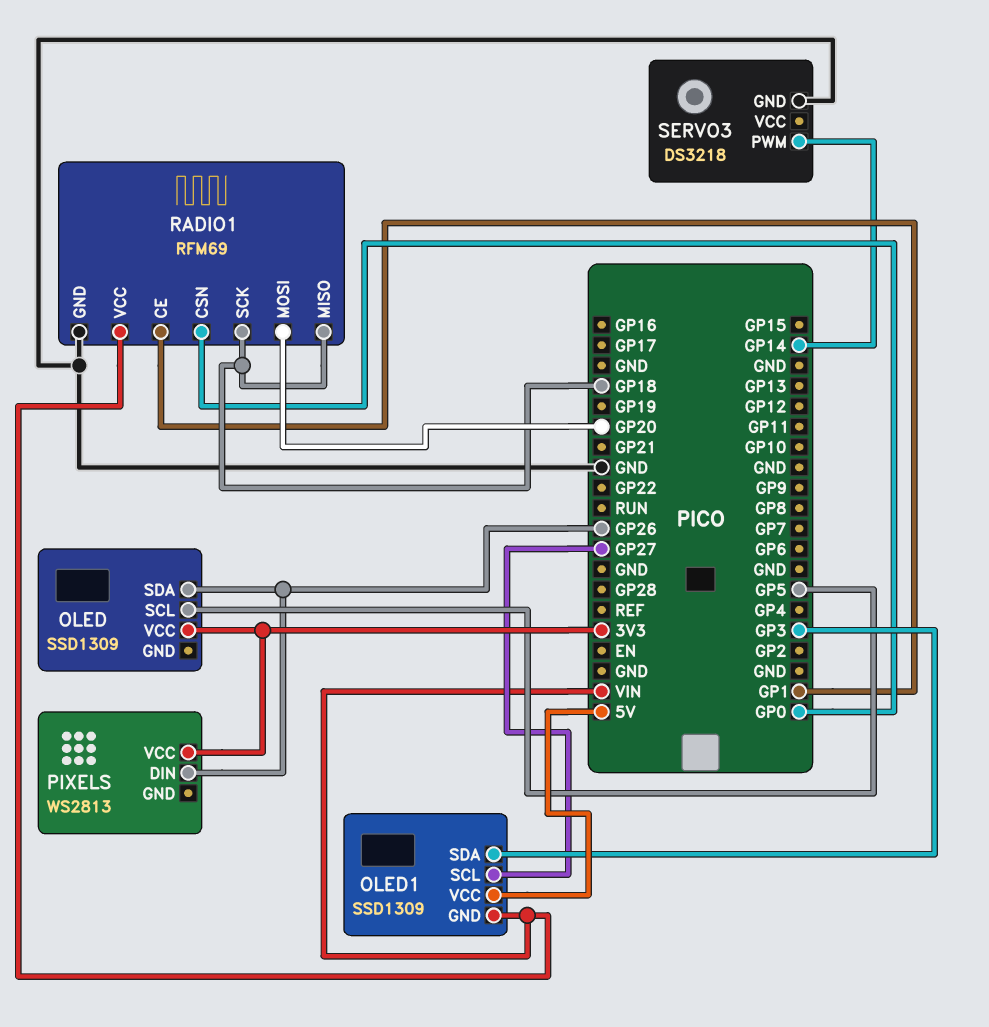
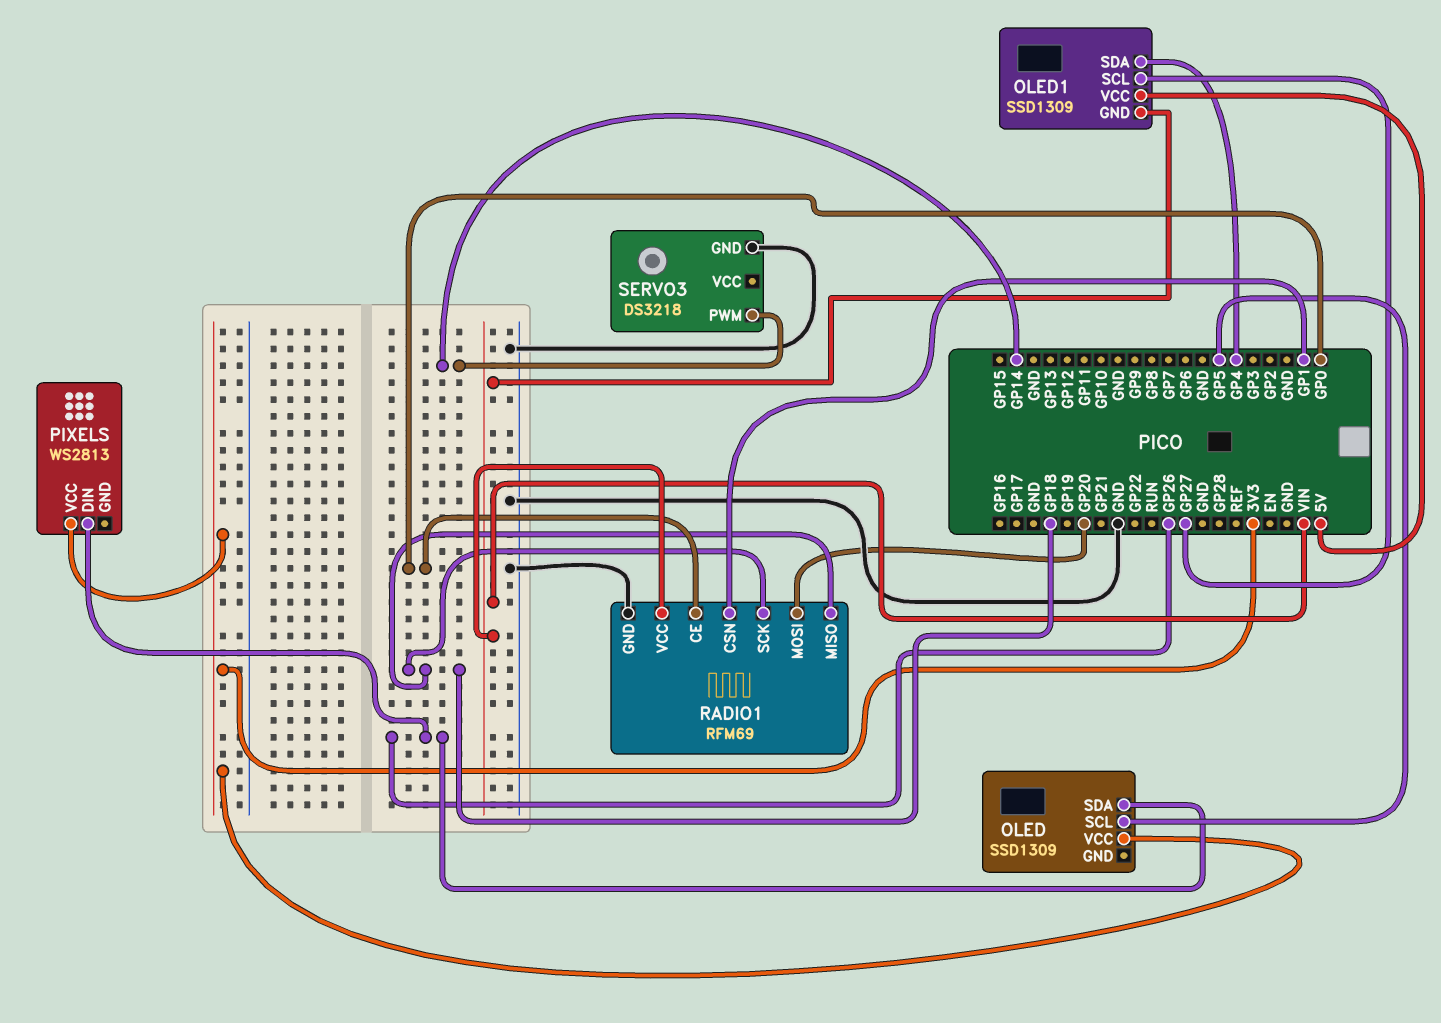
OLED1 pin SDA: GP3 -> GP4
RADIO1 pin CE: GP1 -> GP0
RADIO1 pin CSN: GP0 -> GP1

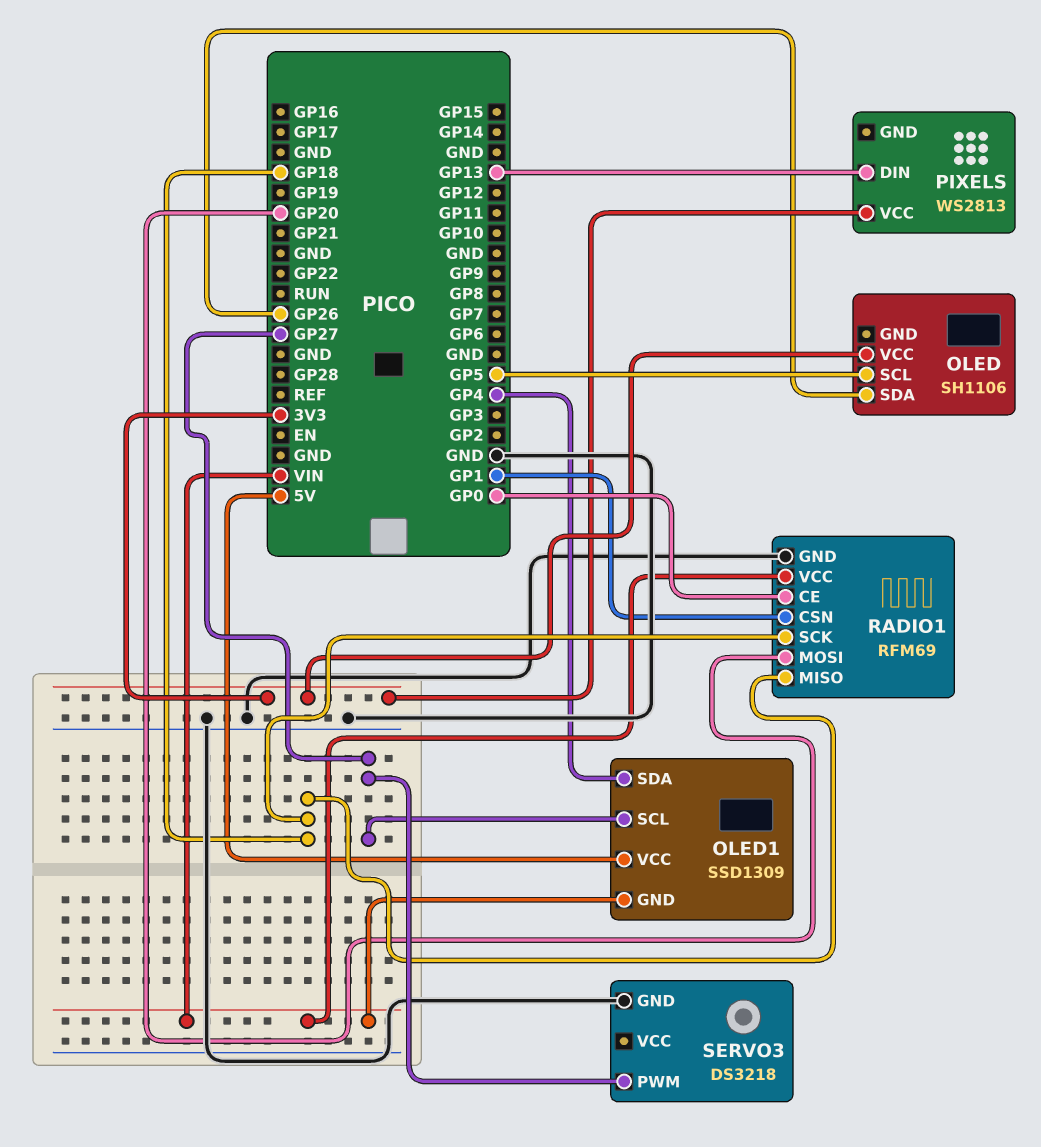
OLED: SSD1309 -> SH1106
PIXELS pin DIN: GP26 -> GP13
SERVO3 pin PWM: GP14 -> GP27

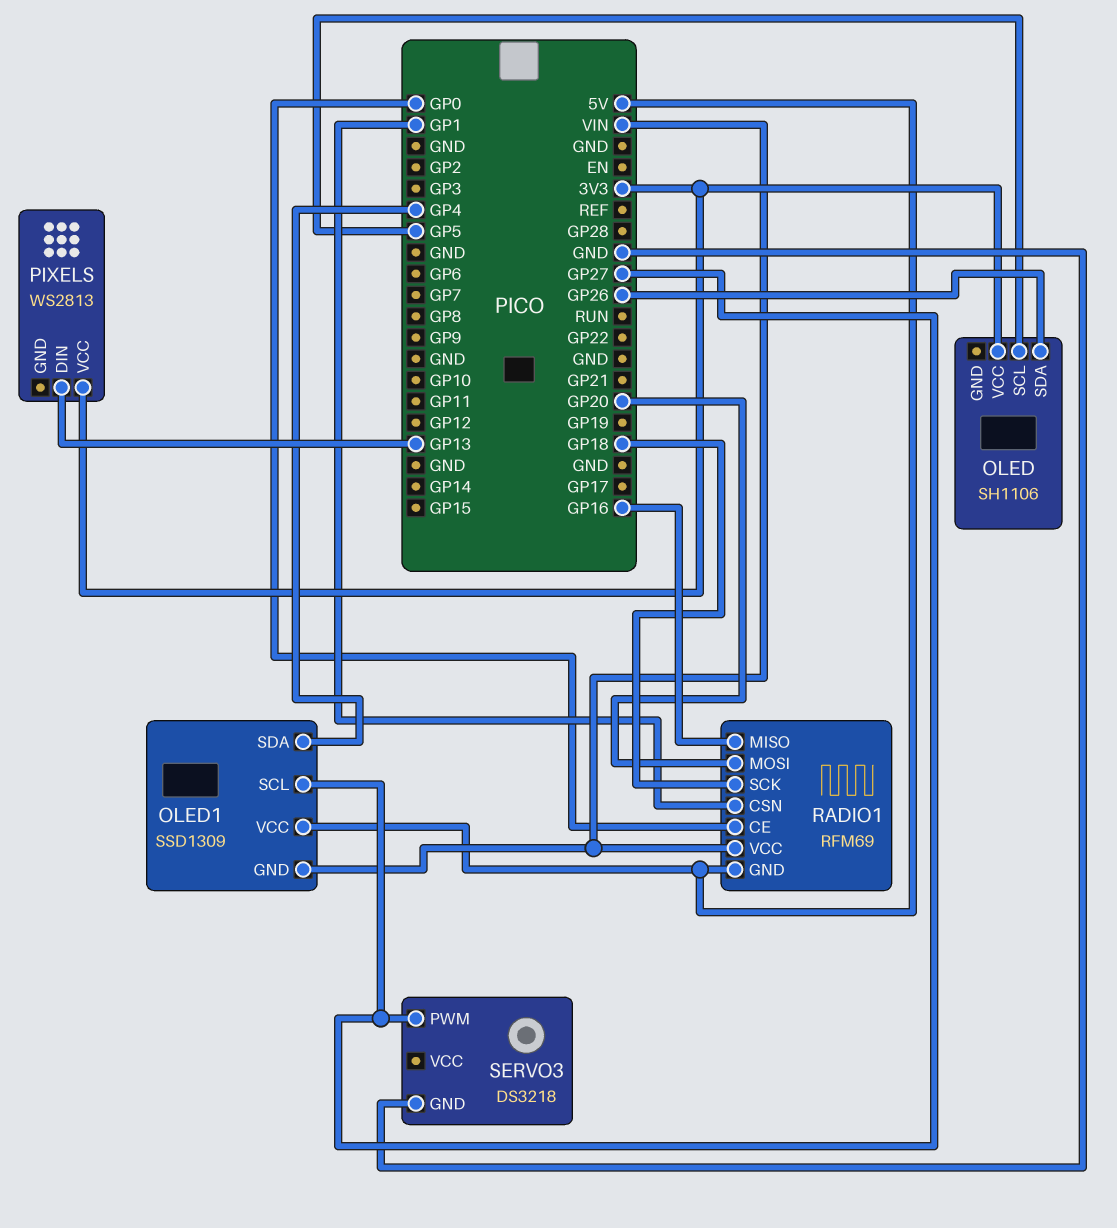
RADIO1 pin GND: GND -> 5V
RADIO1 pin MISO: GP18 -> GP16

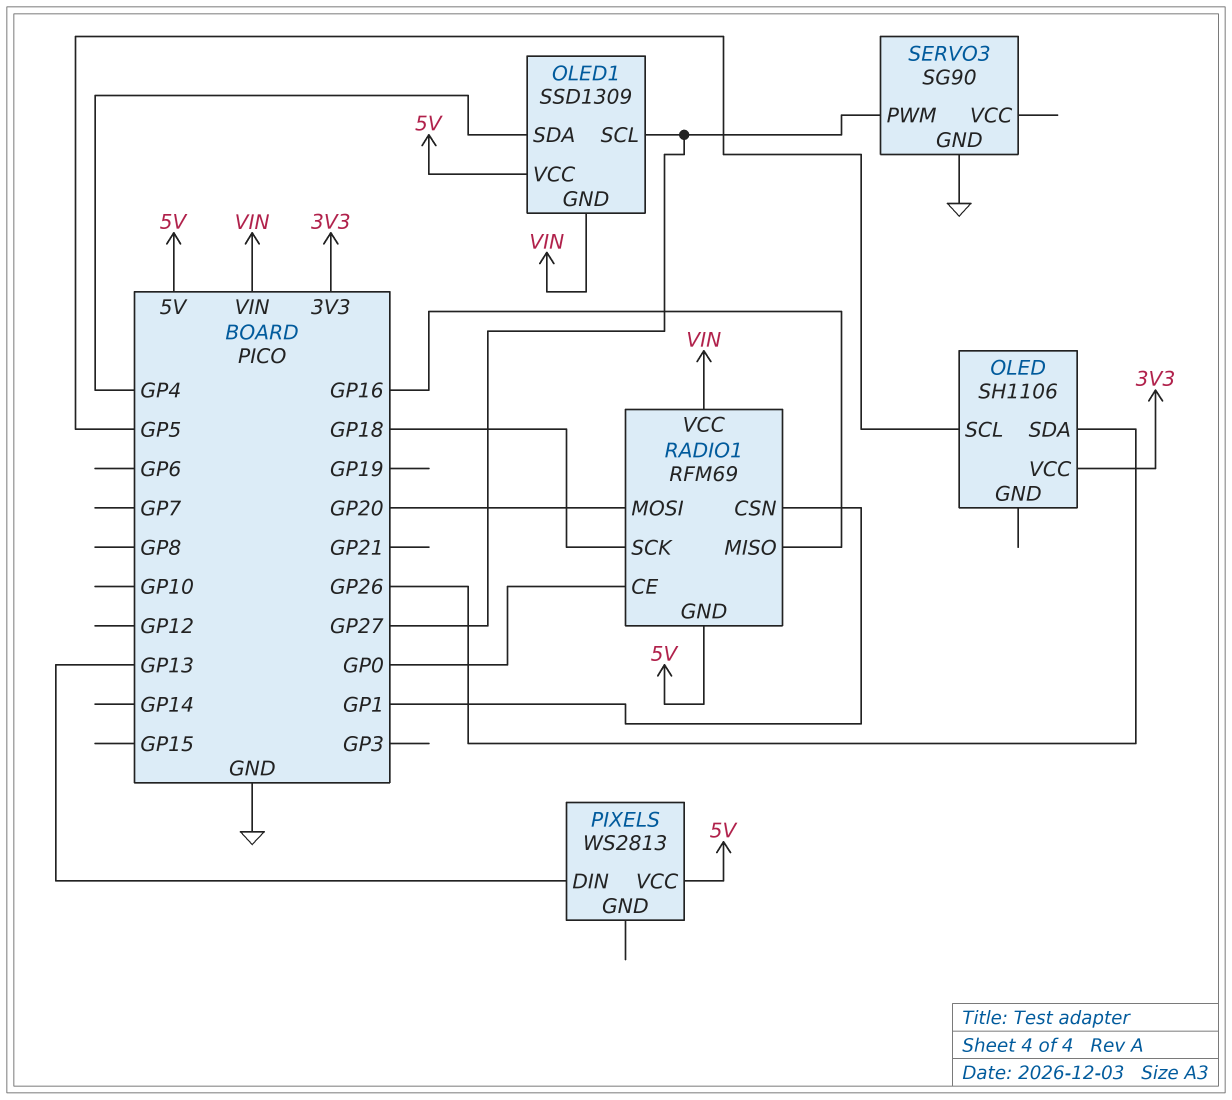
PIXELS pin VCC: 3V3 -> 5V
SERVO3: DS3218 -> SG90

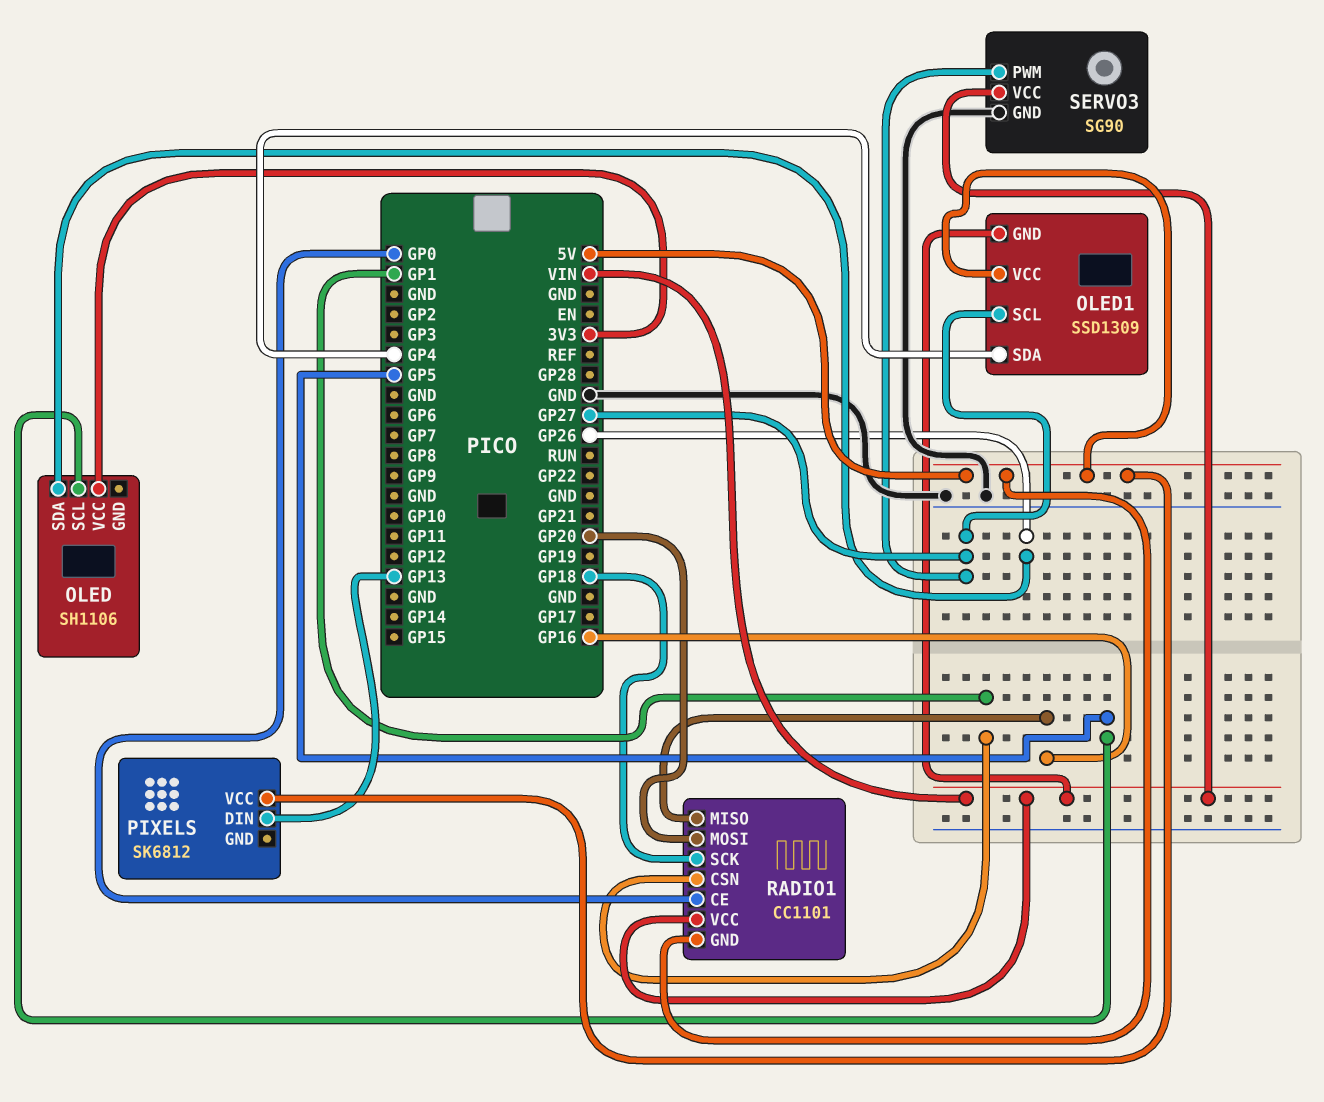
PIXELS: WS2813 -> SK6812
RADIO1: RFM69 -> CC1101
SERVO3 pin VCC: none -> VIN

